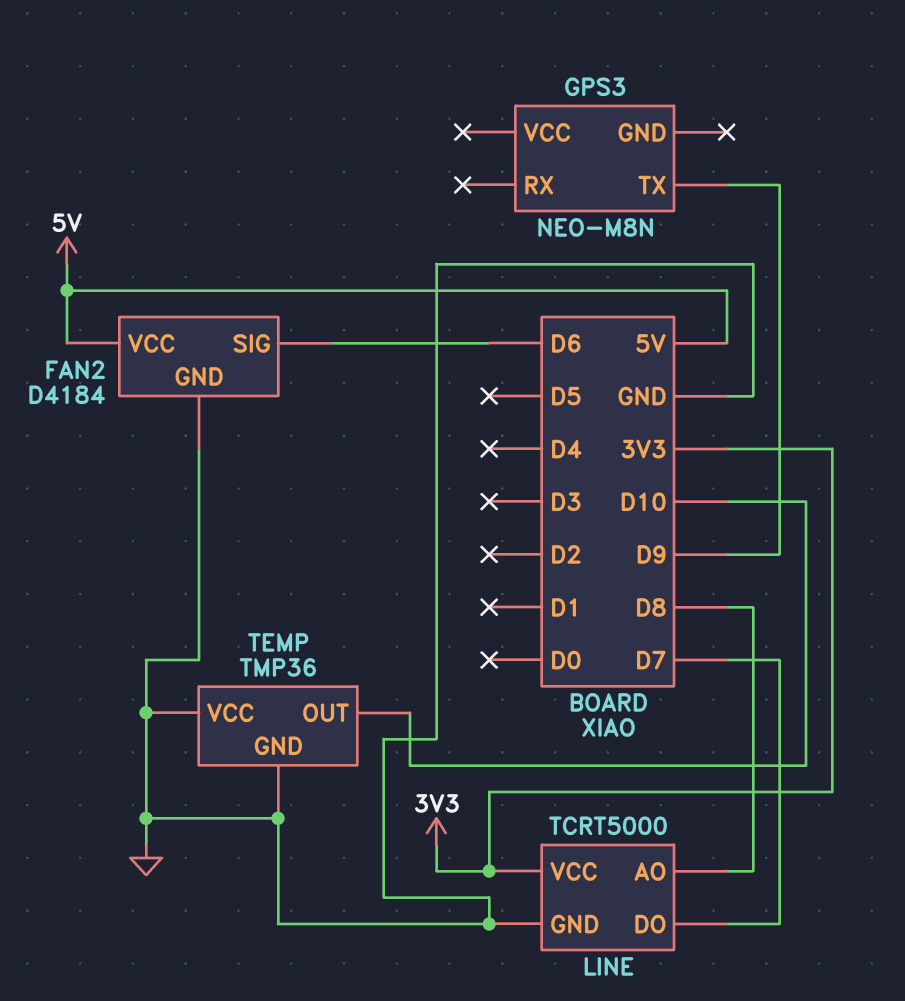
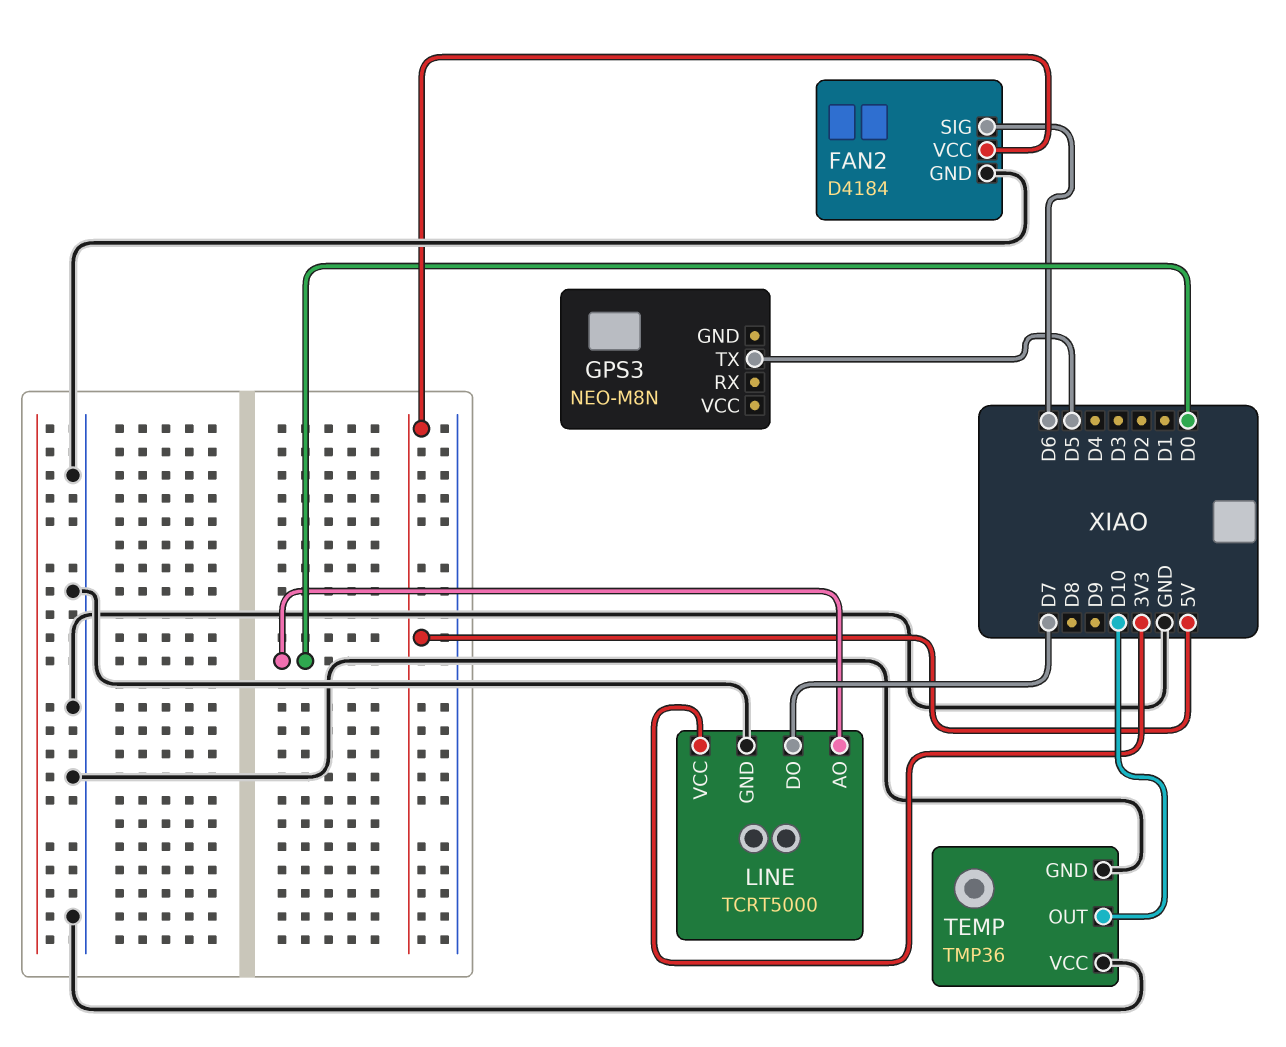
GPS3 pin TX: D9 -> D5
LINE pin AO: D8 -> D0

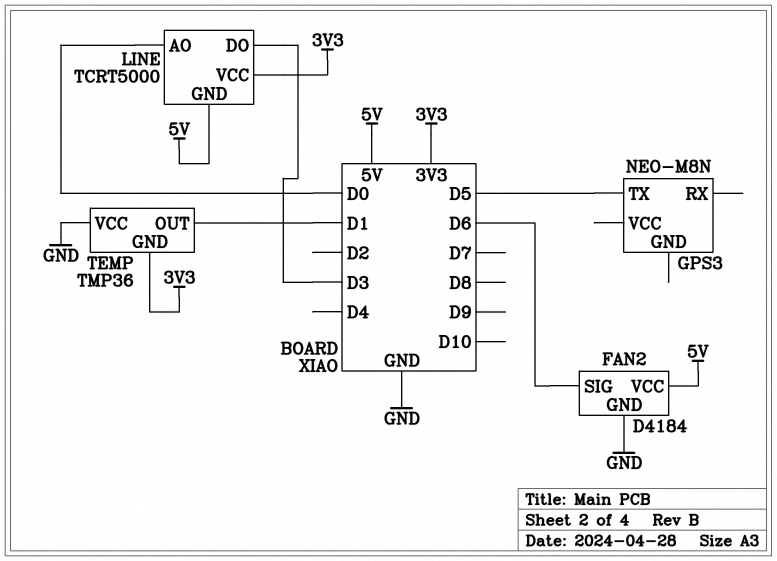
LINE pin DO: D7 -> D3
LINE pin GND: GND -> 5V
TEMP pin GND: GND -> 3V3
TEMP pin OUT: D10 -> D1

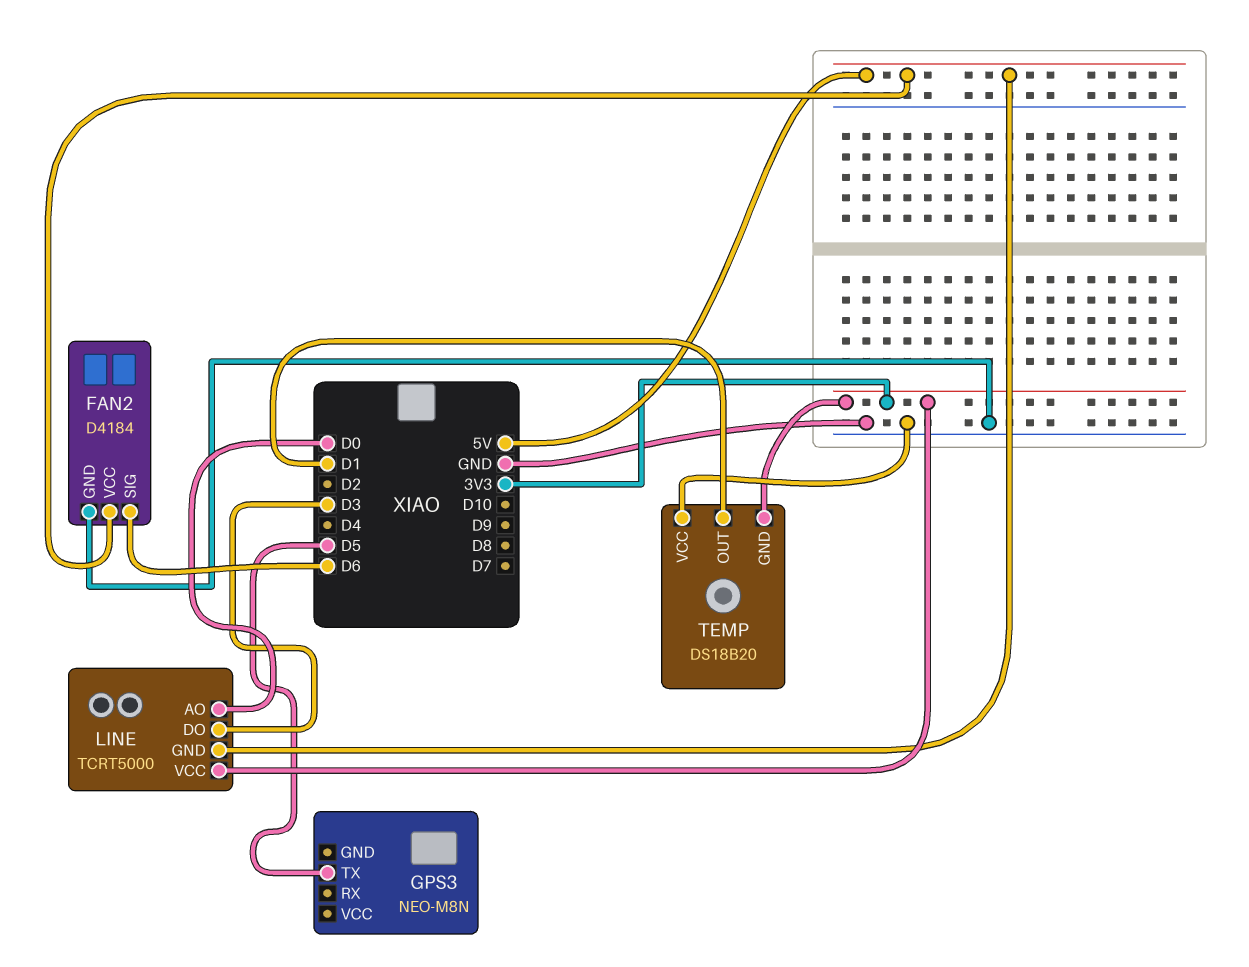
TEMP: TMP36 -> DS18B20

